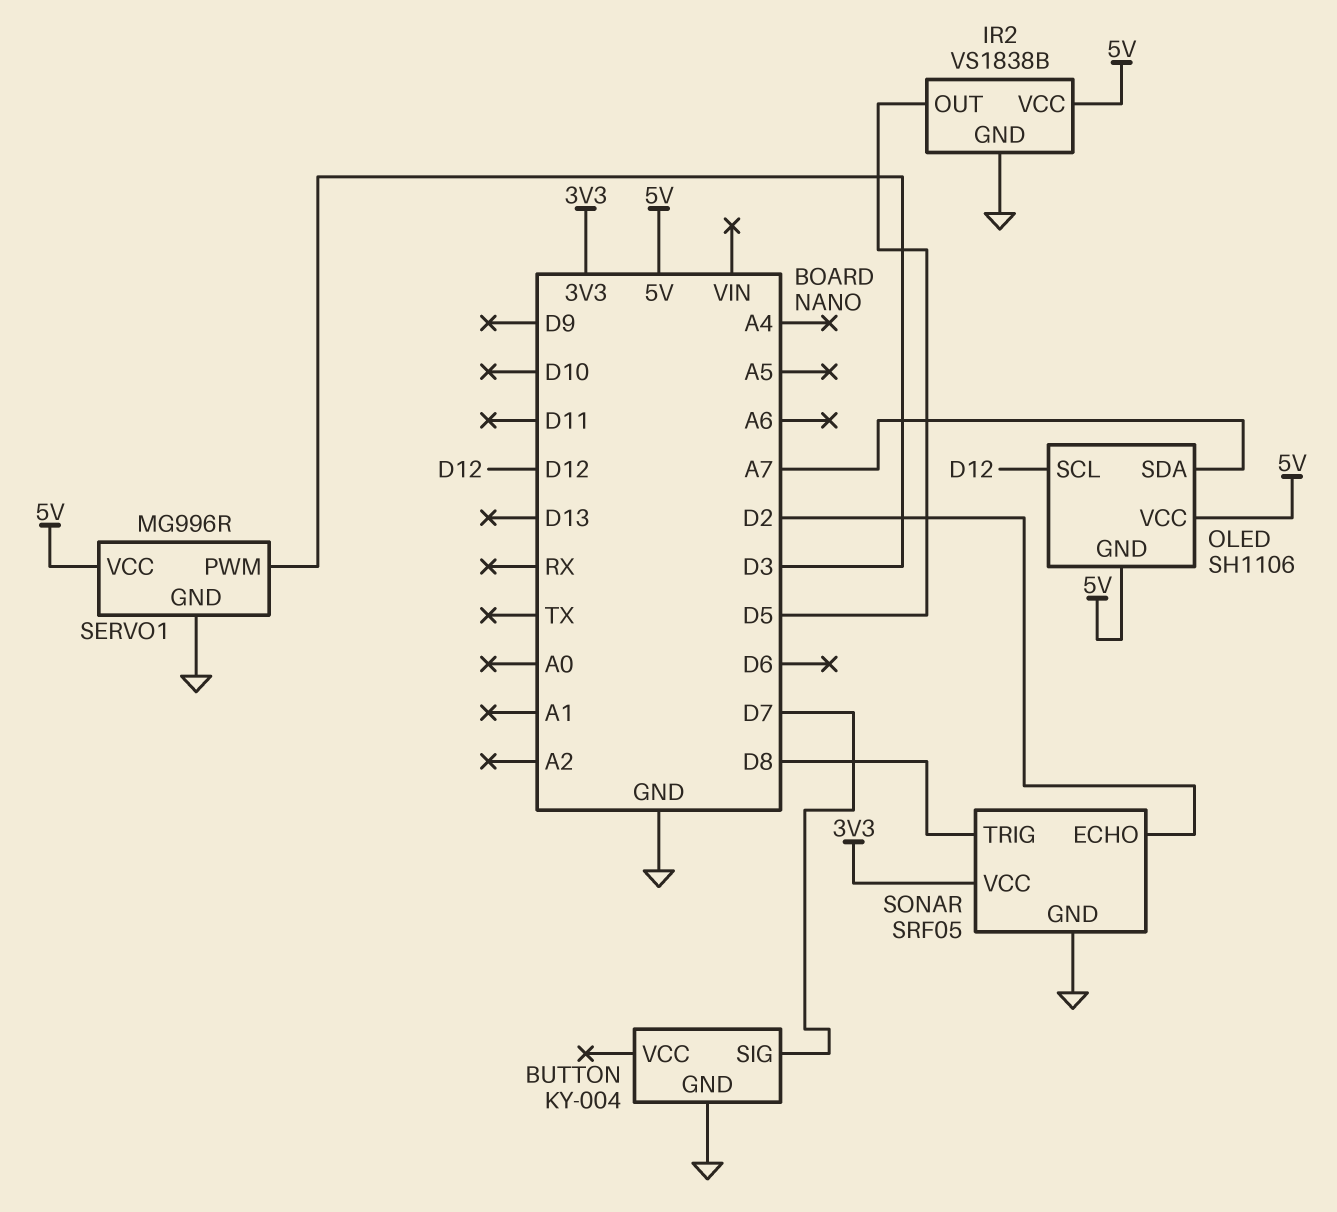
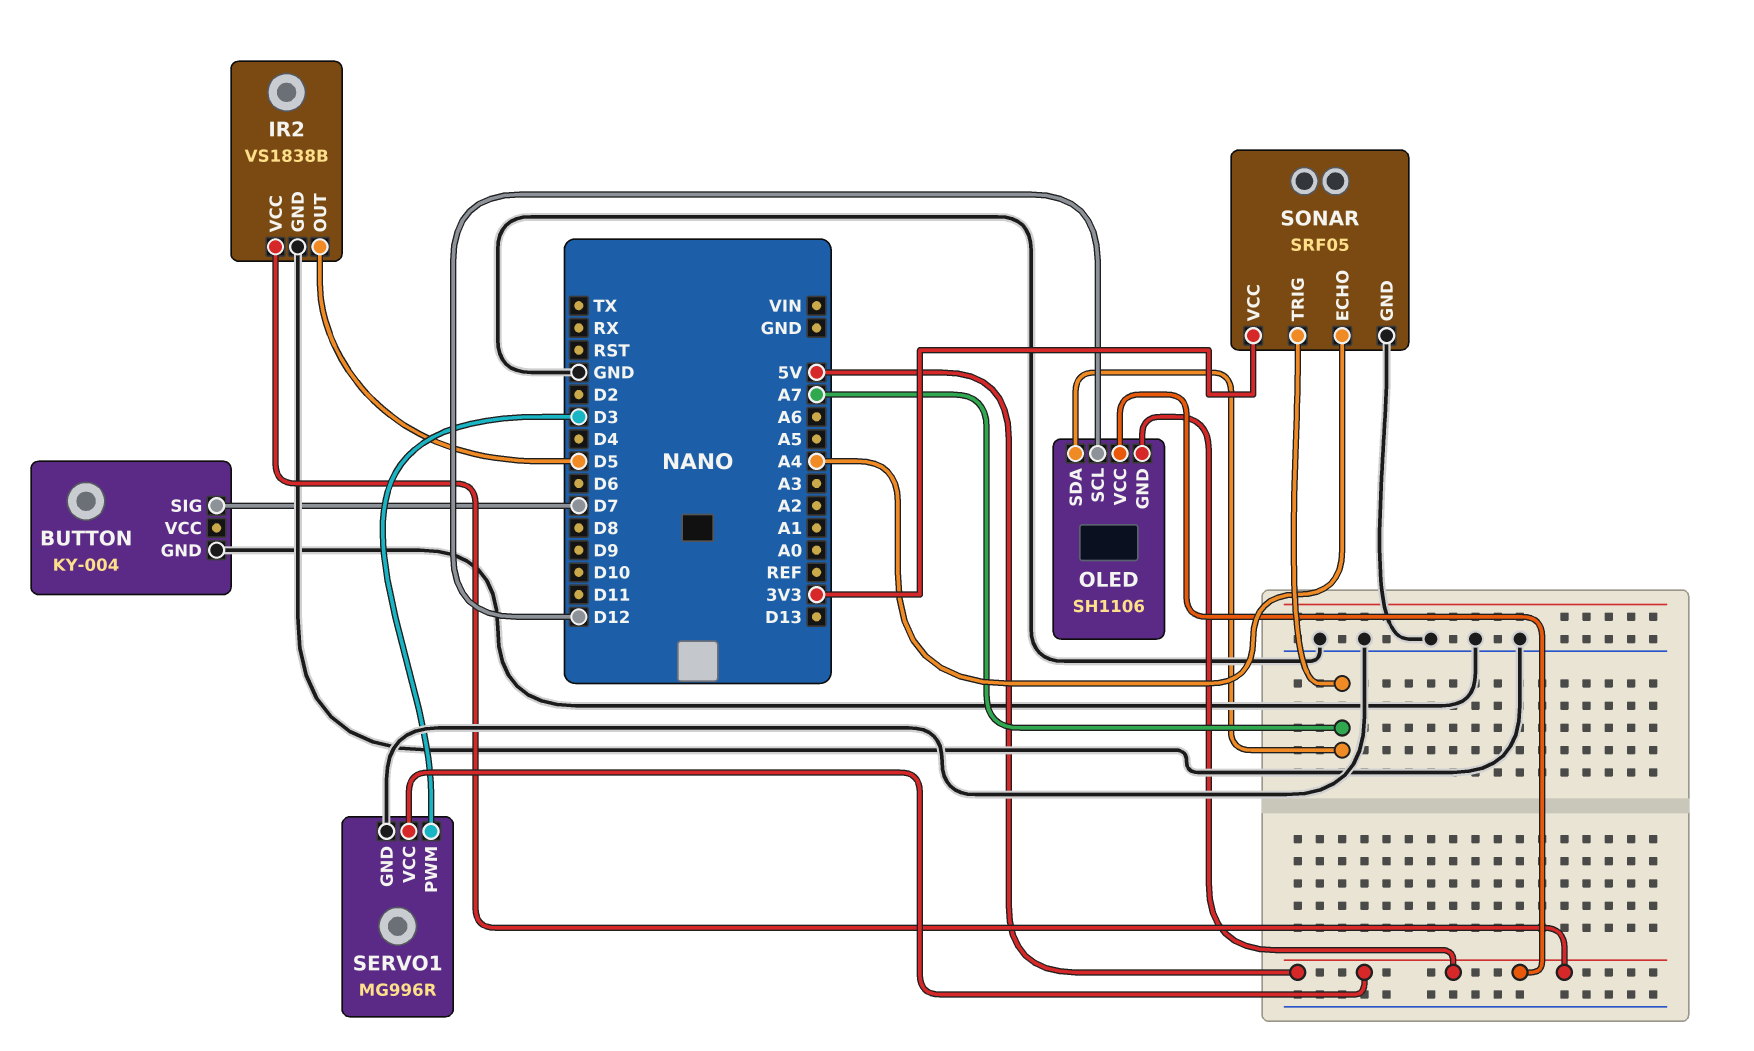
SONAR pin ECHO: D2 -> A4
SONAR pin TRIG: D8 -> A7

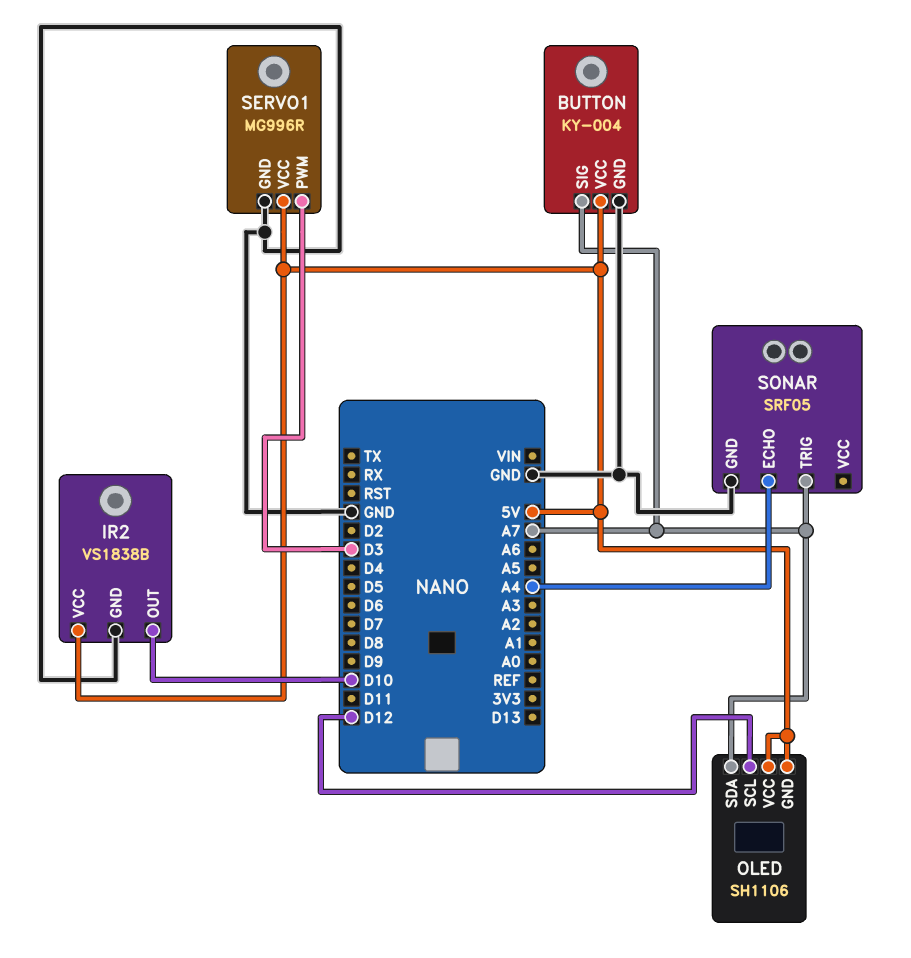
BUTTON pin SIG: D7 -> A7
BUTTON pin VCC: none -> 5V
IR2 pin OUT: D5 -> D10
SONAR pin VCC: 3V3 -> none

